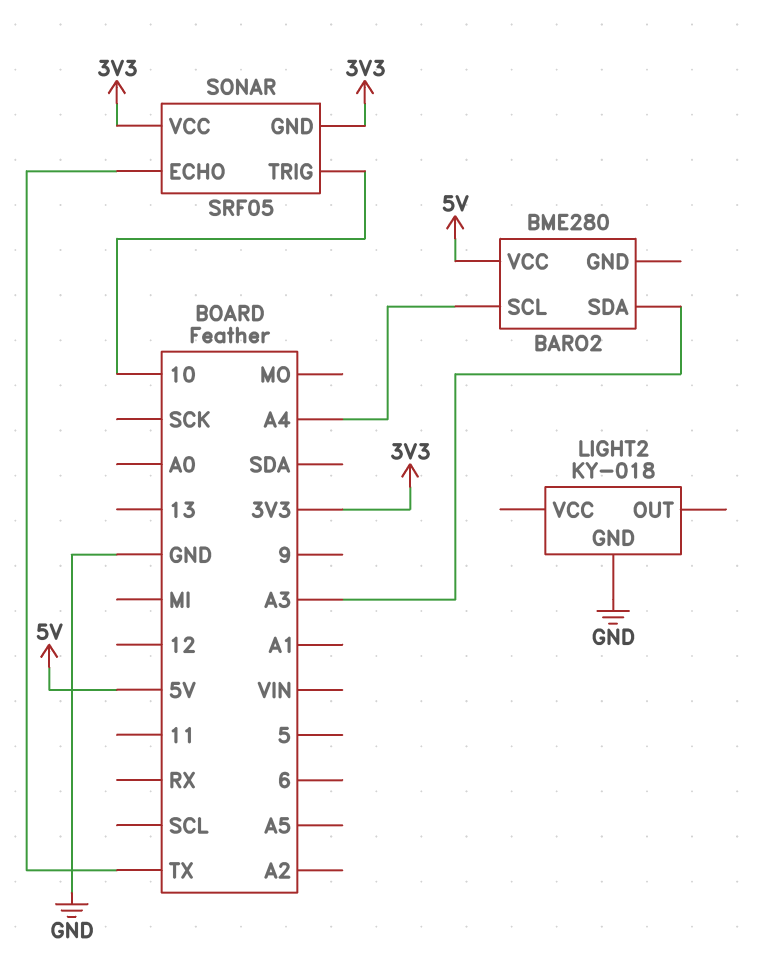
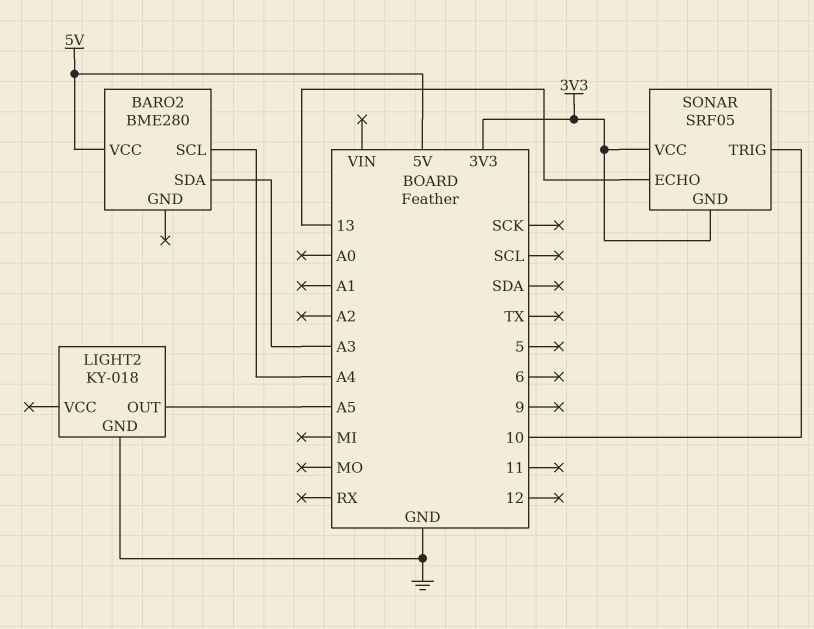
LIGHT2 pin OUT: none -> A5
SONAR pin ECHO: TX -> 13

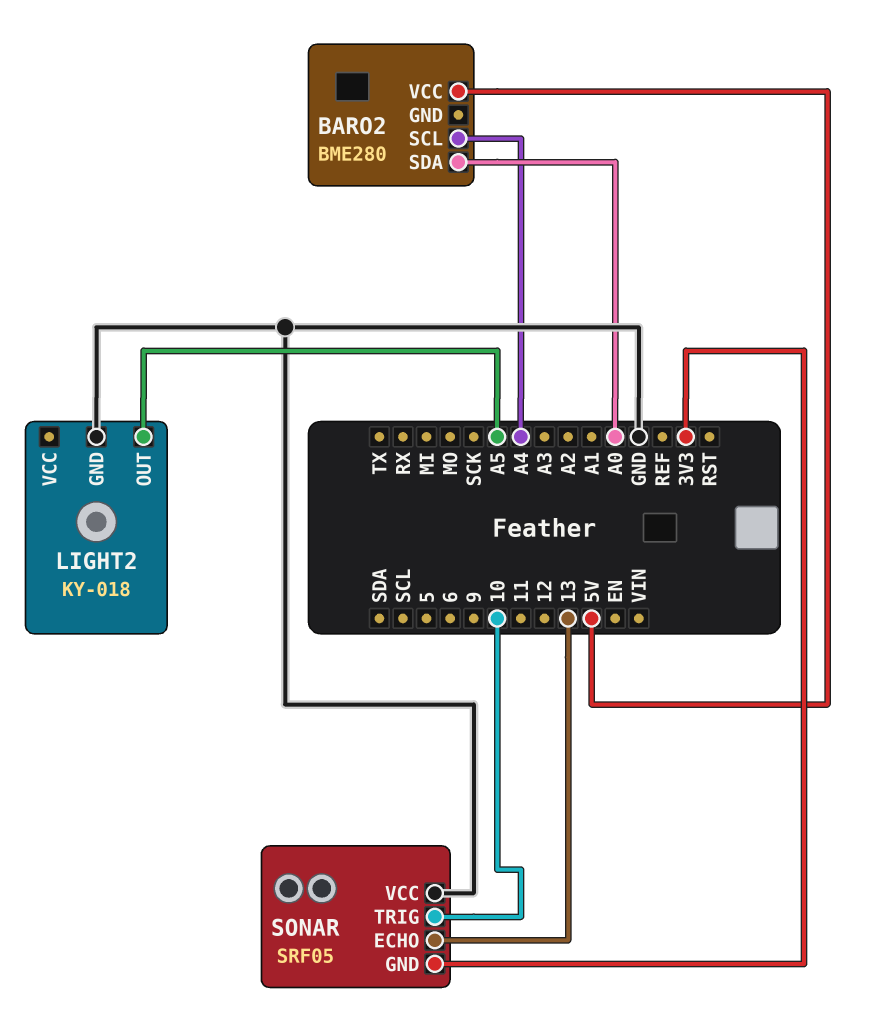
BARO2 pin SDA: A3 -> A0
SONAR pin VCC: 3V3 -> GND

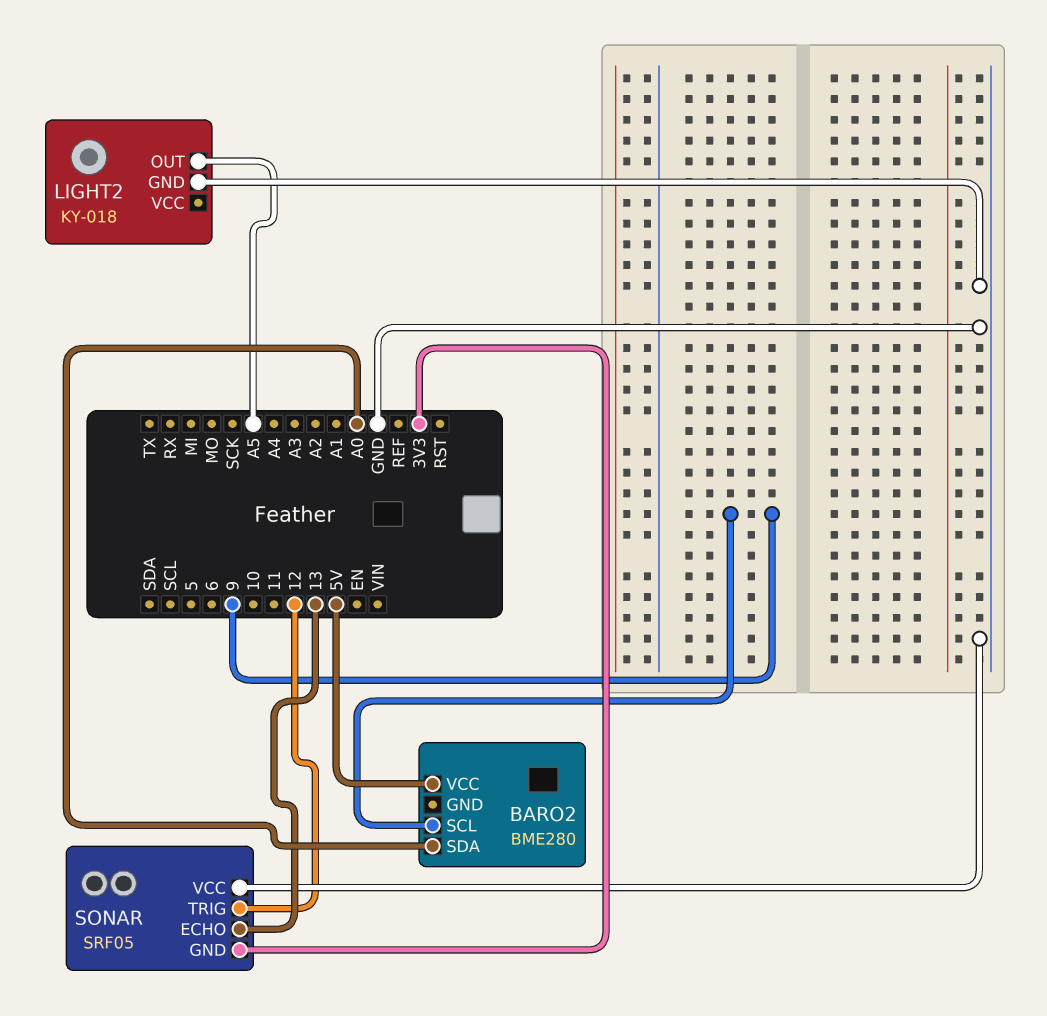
BARO2 pin SCL: A4 -> 9
SONAR pin TRIG: 10 -> 12

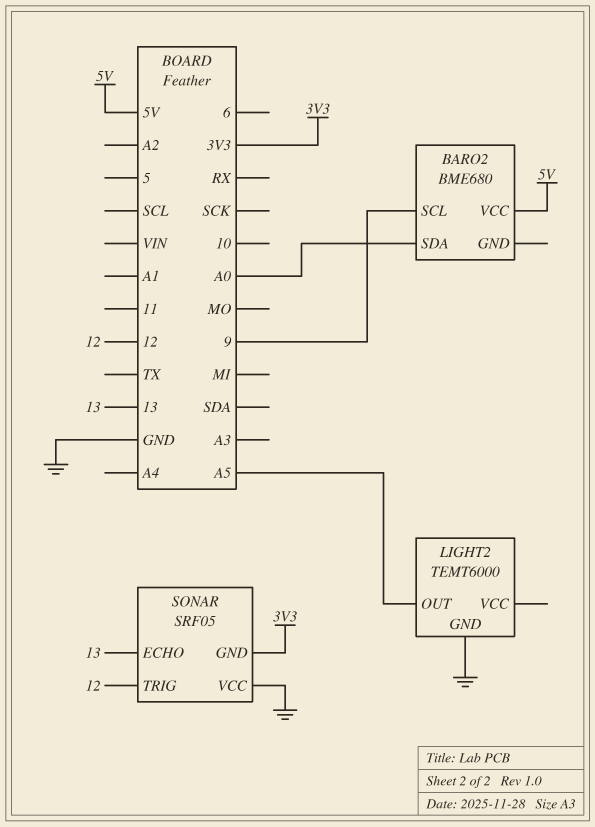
BARO2: BME280 -> BME680
LIGHT2: KY-018 -> TEMT6000

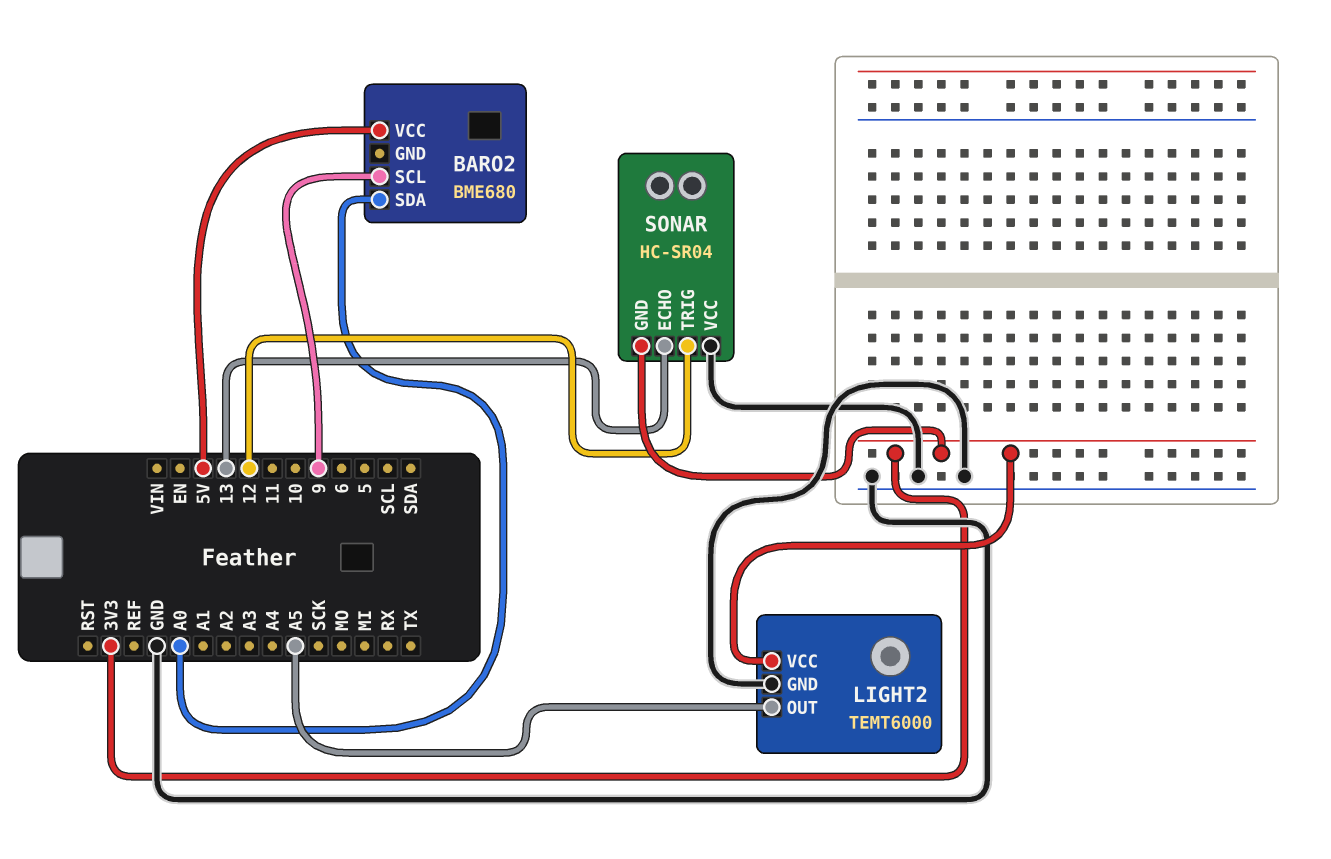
LIGHT2 pin VCC: none -> 3V3
SONAR: SRF05 -> HC-SR04

